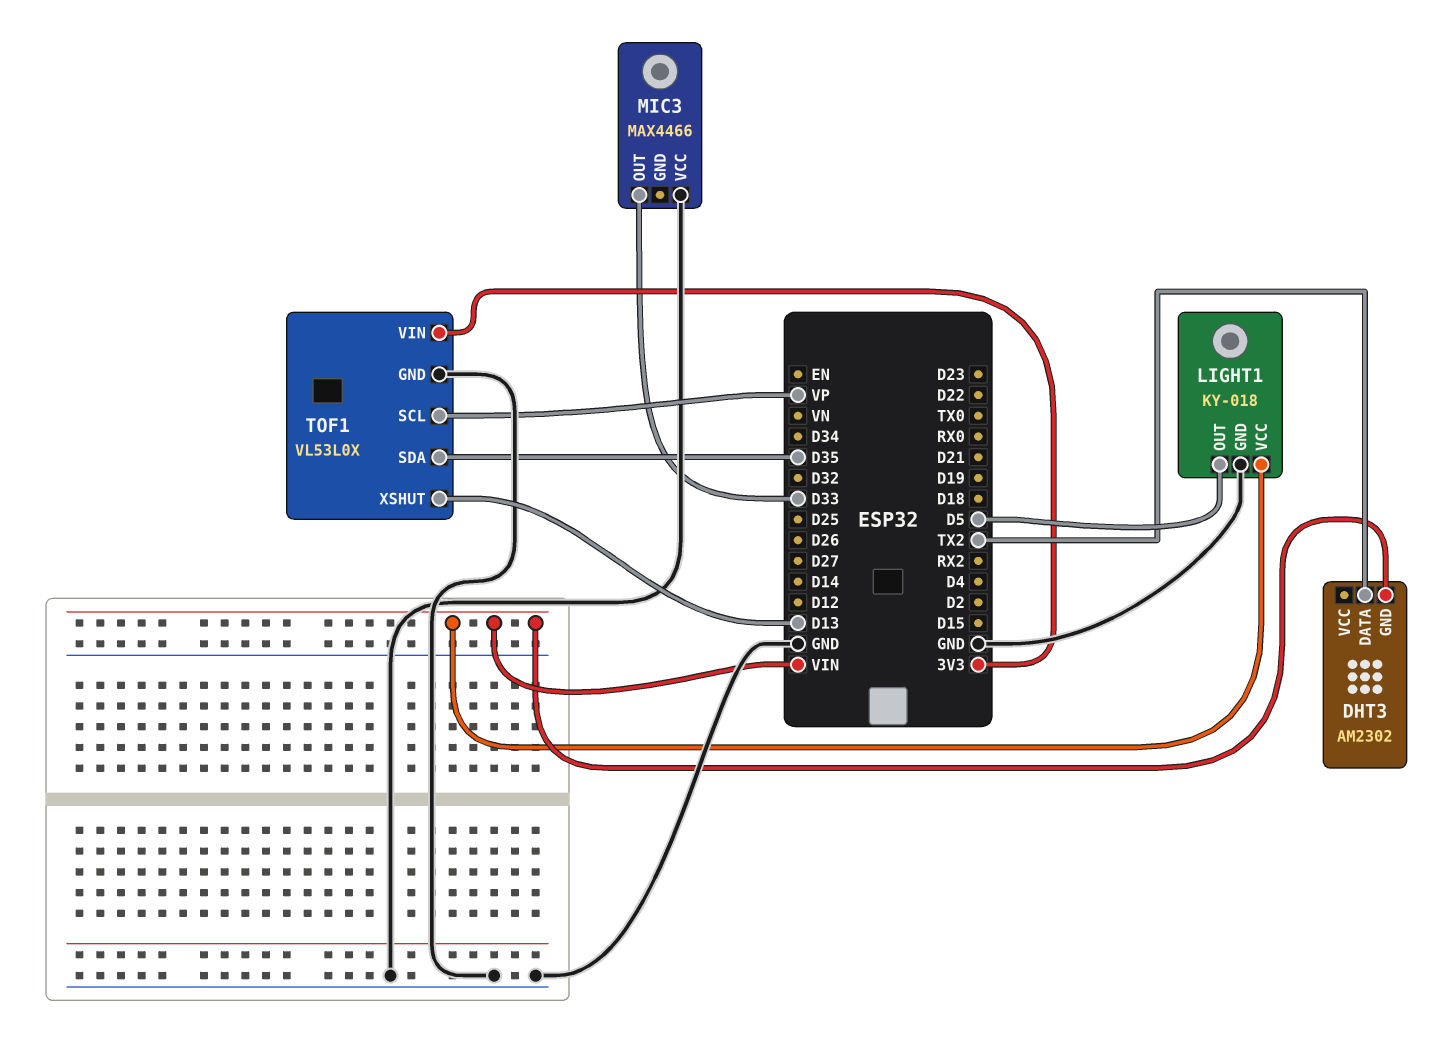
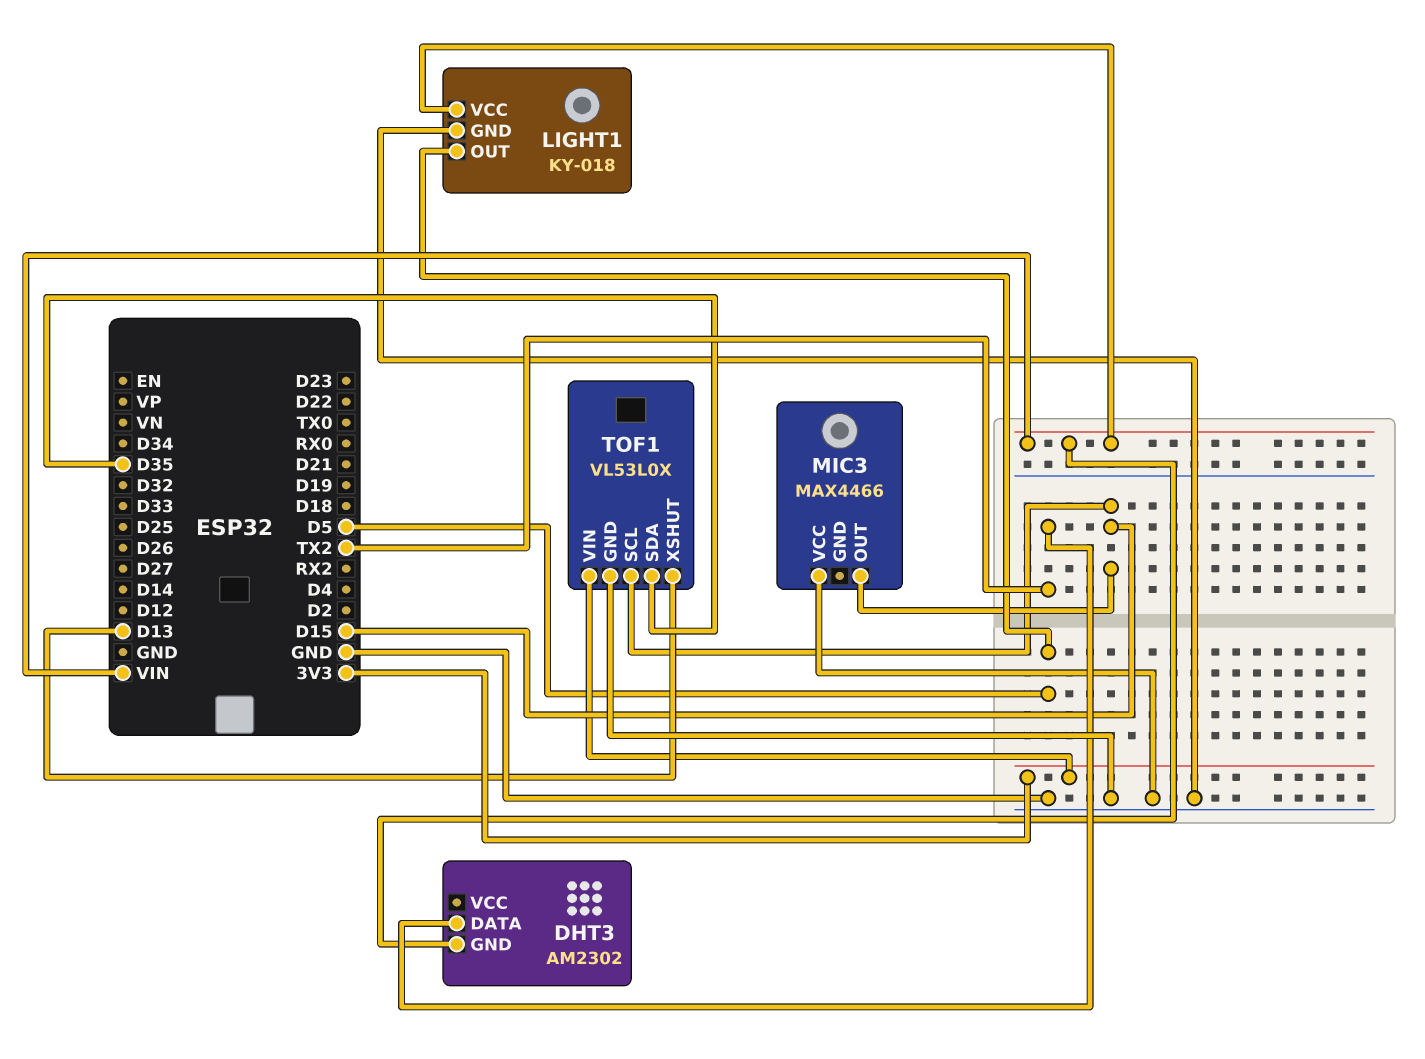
MIC3 pin OUT: D33 -> D15
TOF1 pin SCL: VP -> D15

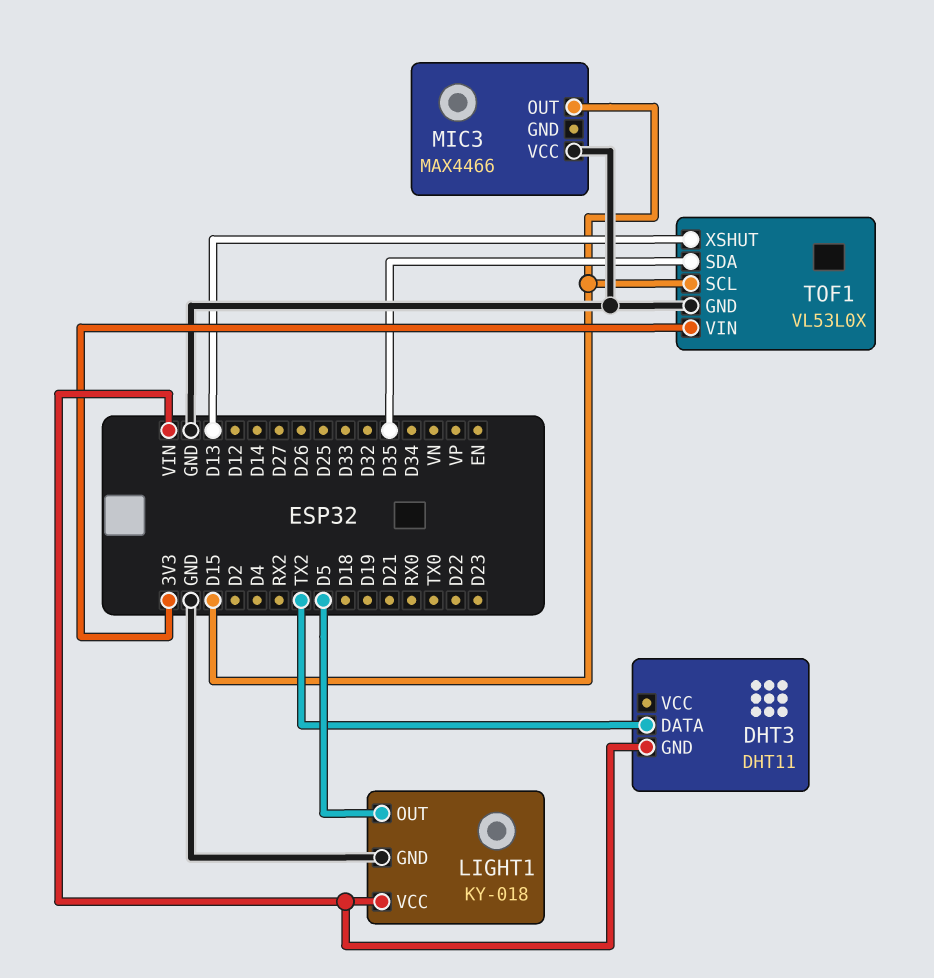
DHT3: AM2302 -> DHT11

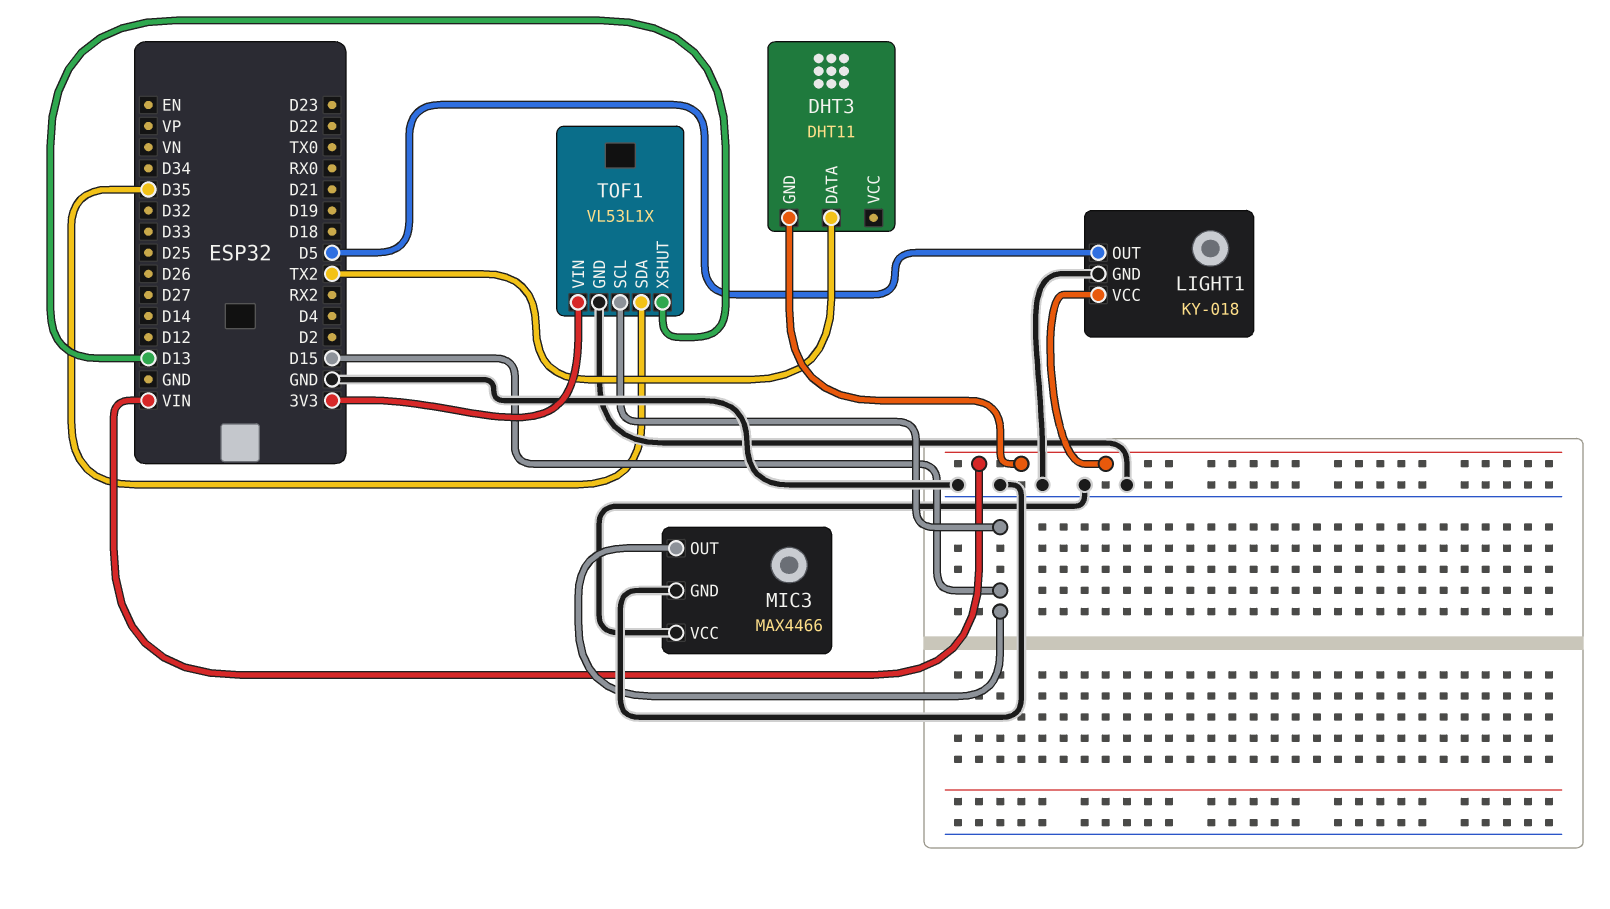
MIC3 pin GND: none -> GND
TOF1: VL53L0X -> VL53L1X

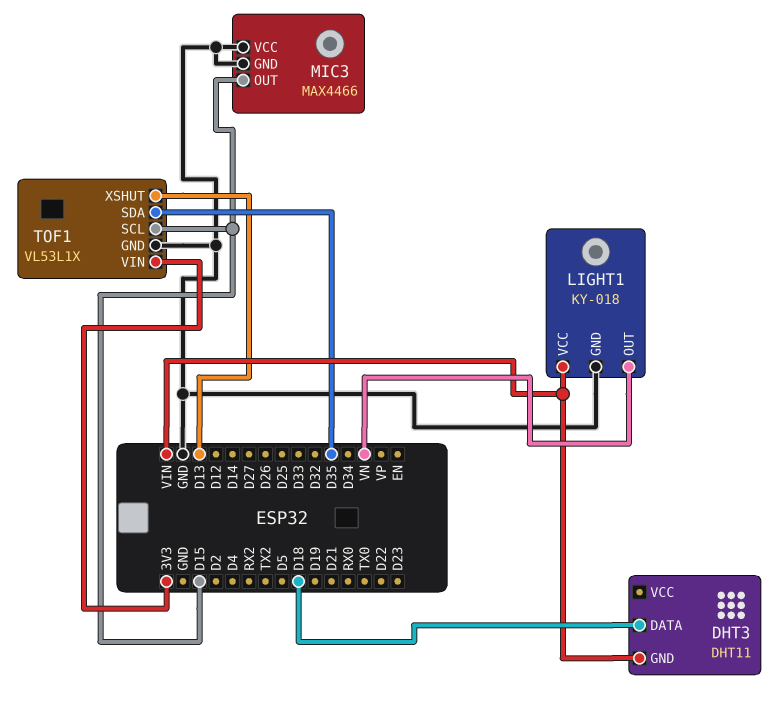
DHT3 pin DATA: TX2 -> D18
LIGHT1 pin OUT: D5 -> VN

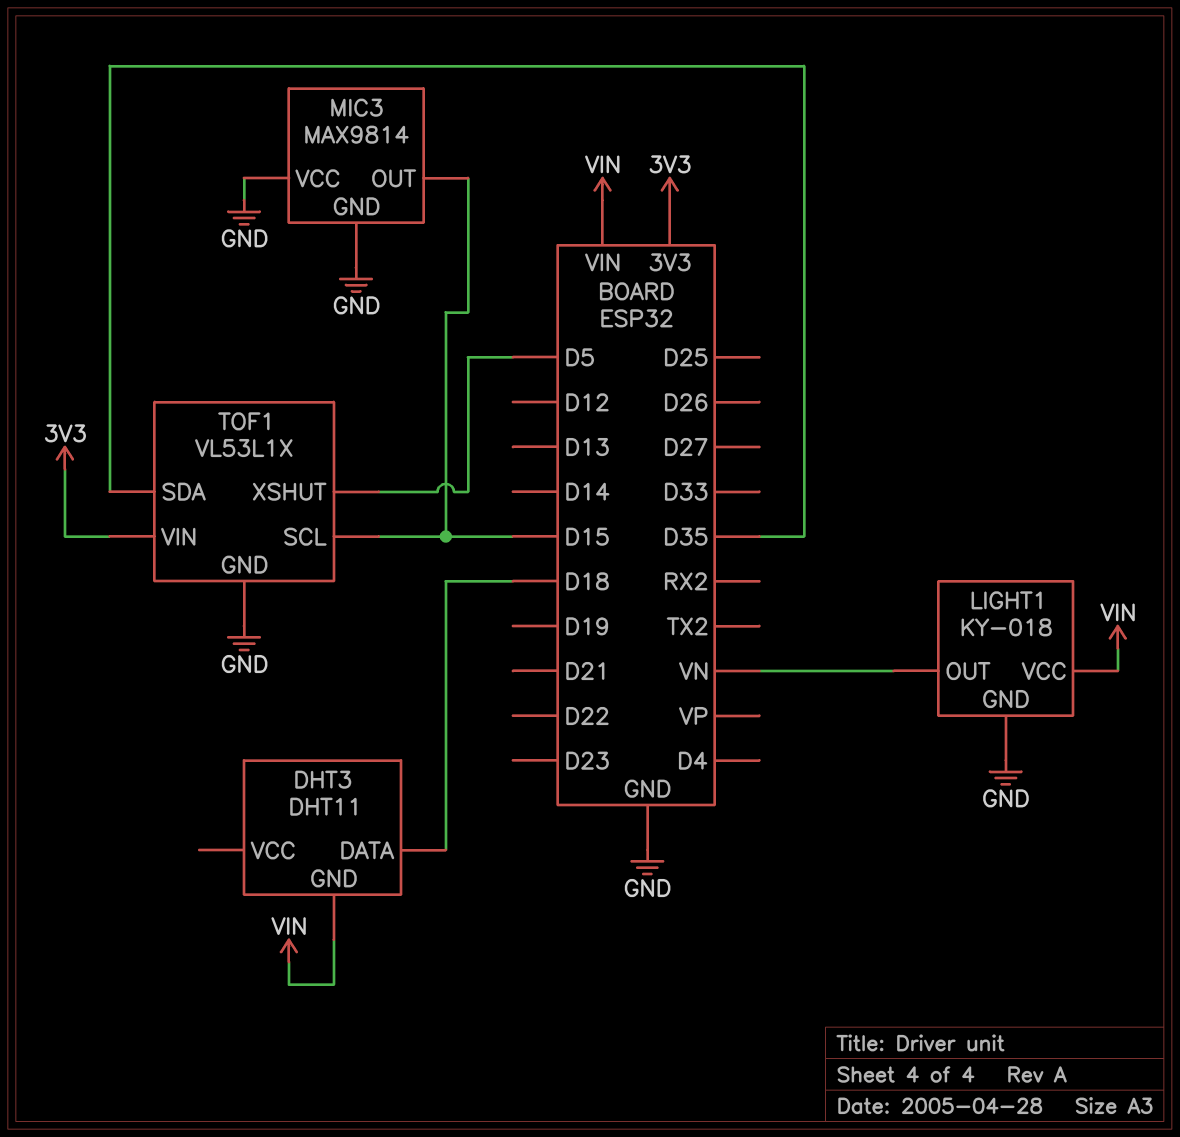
MIC3: MAX4466 -> MAX9814
TOF1 pin XSHUT: D13 -> D5

